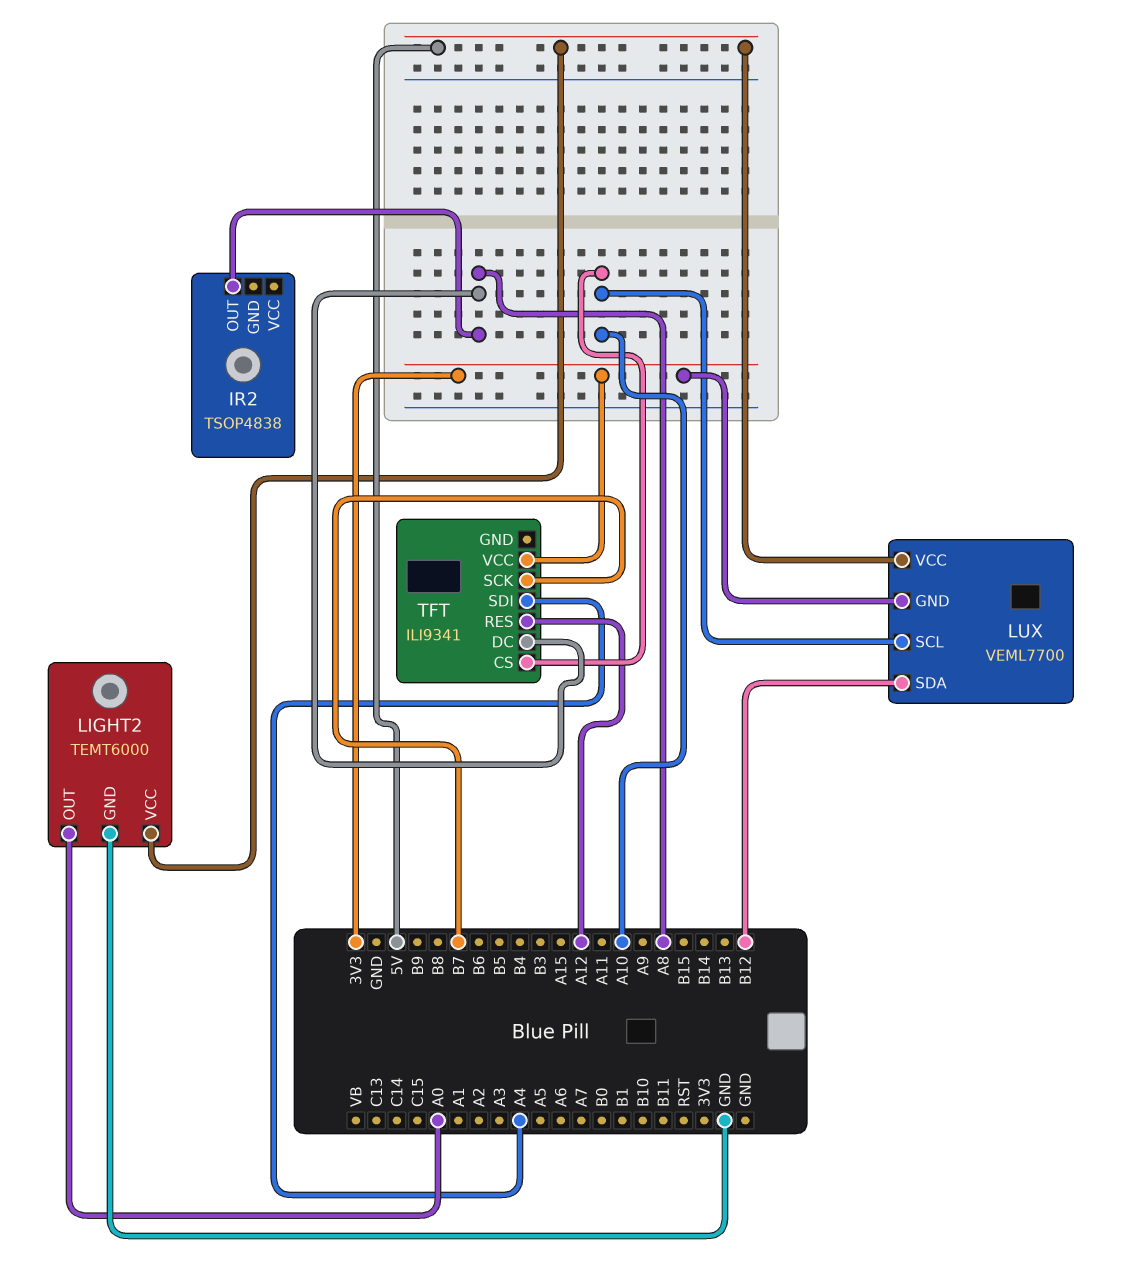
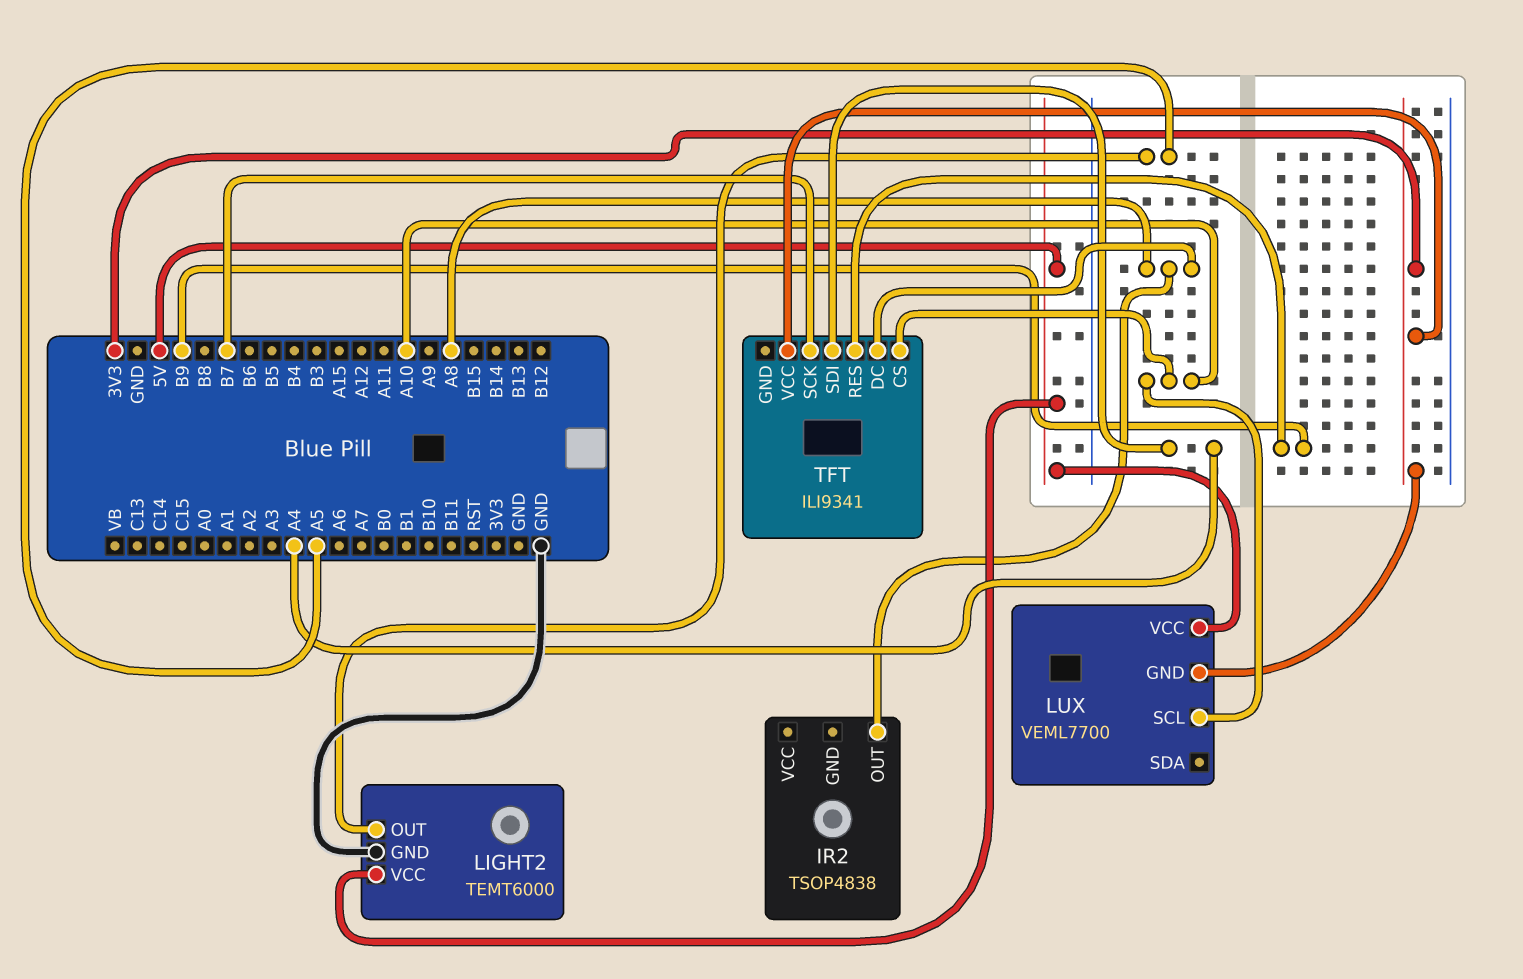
LIGHT2 pin OUT: A0 -> A5
LUX pin SDA: B12 -> none
TFT pin RES: A12 -> B9

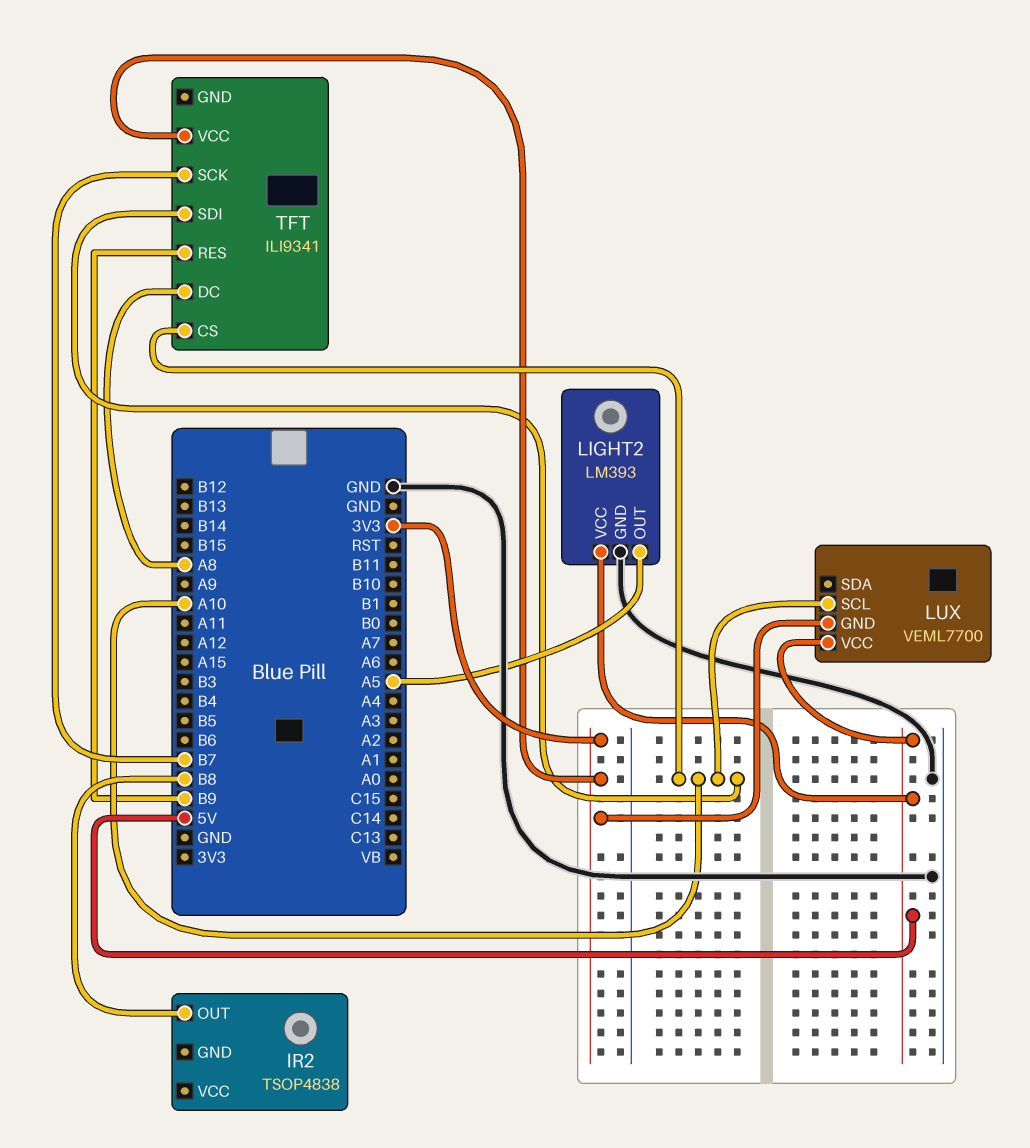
IR2 pin OUT: A8 -> B8
LIGHT2: TEMT6000 -> LM393
TFT pin SDI: A4 -> A10

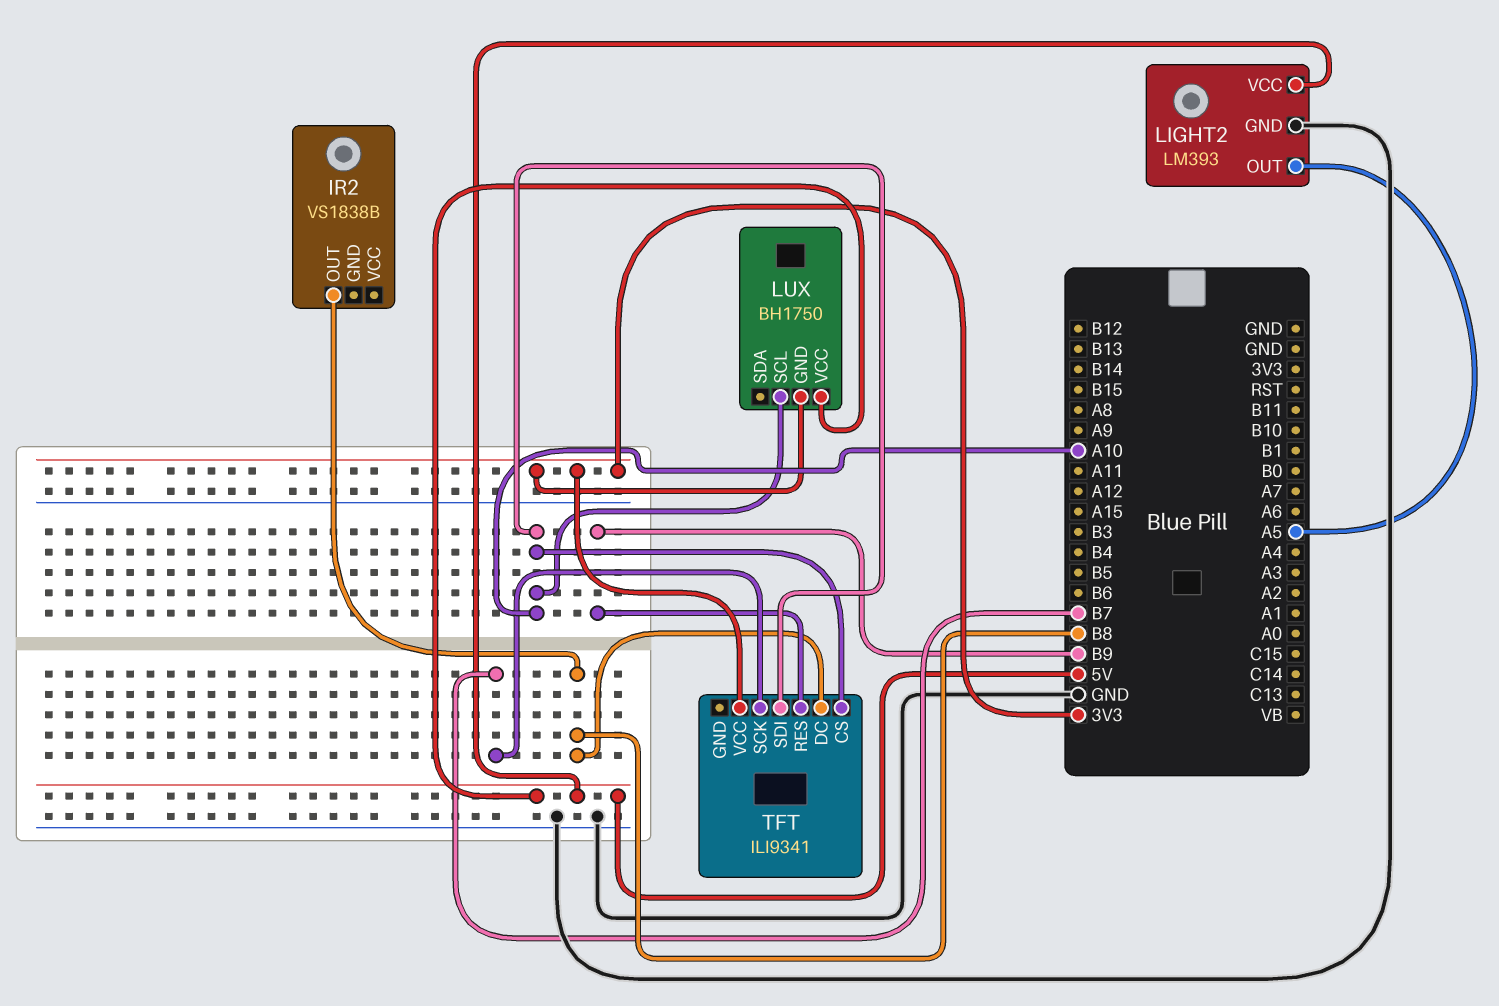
IR2: TSOP4838 -> VS1838B
LUX: VEML7700 -> BH1750
TFT pin DC: A8 -> B8

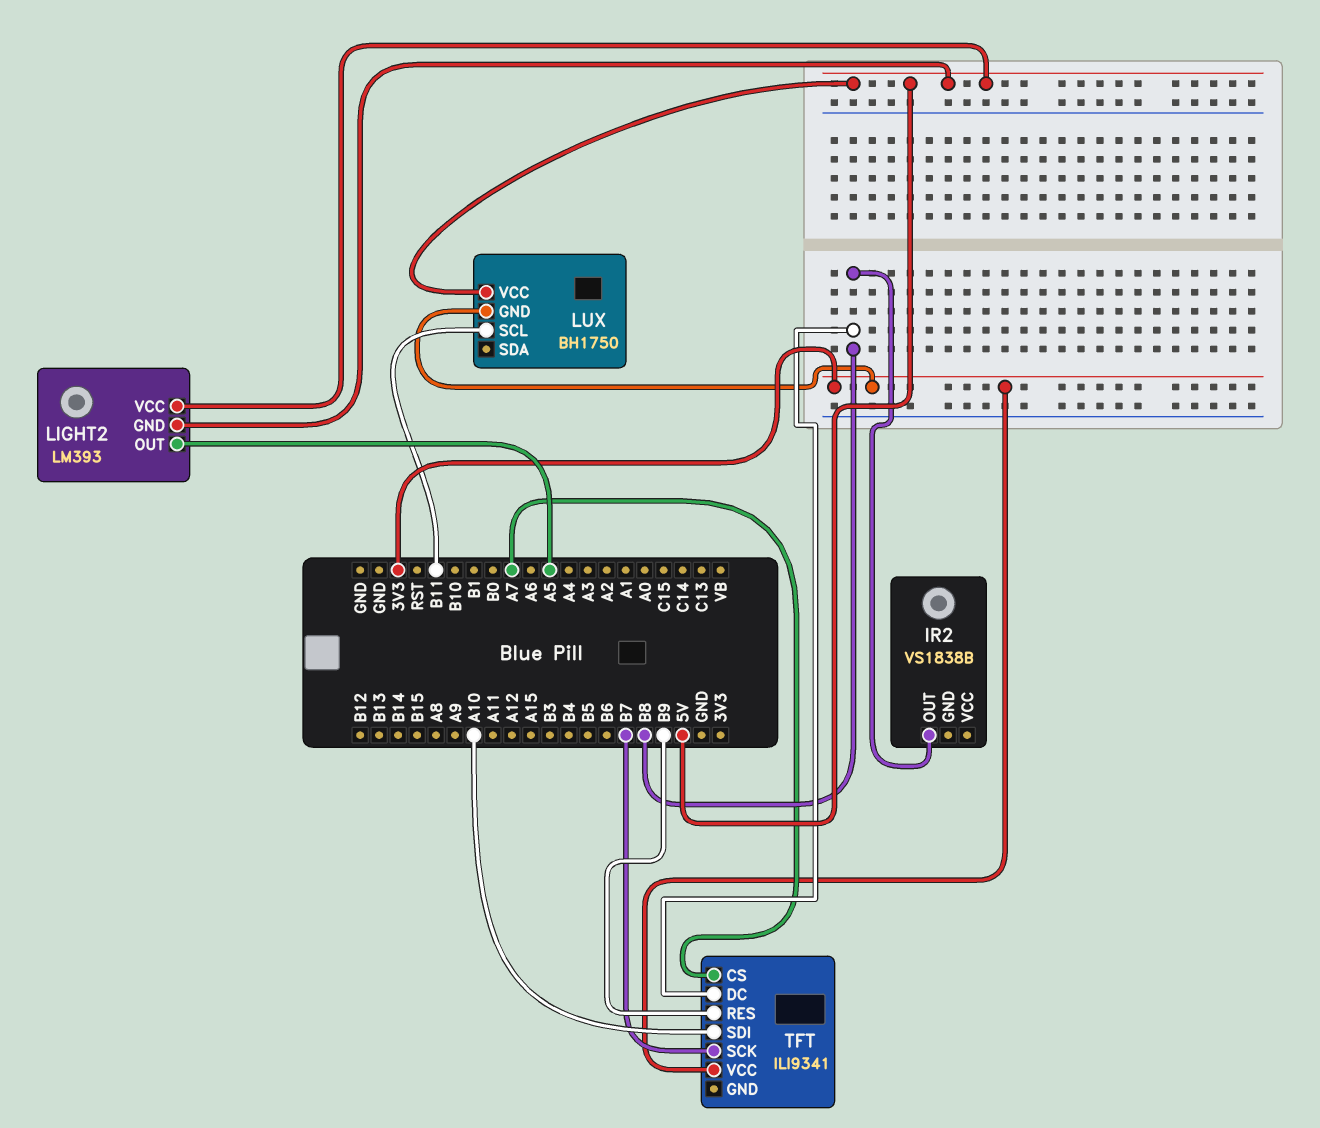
LIGHT2 pin GND: GND -> 5V
LUX pin SCL: A10 -> B11
TFT pin CS: A10 -> A7

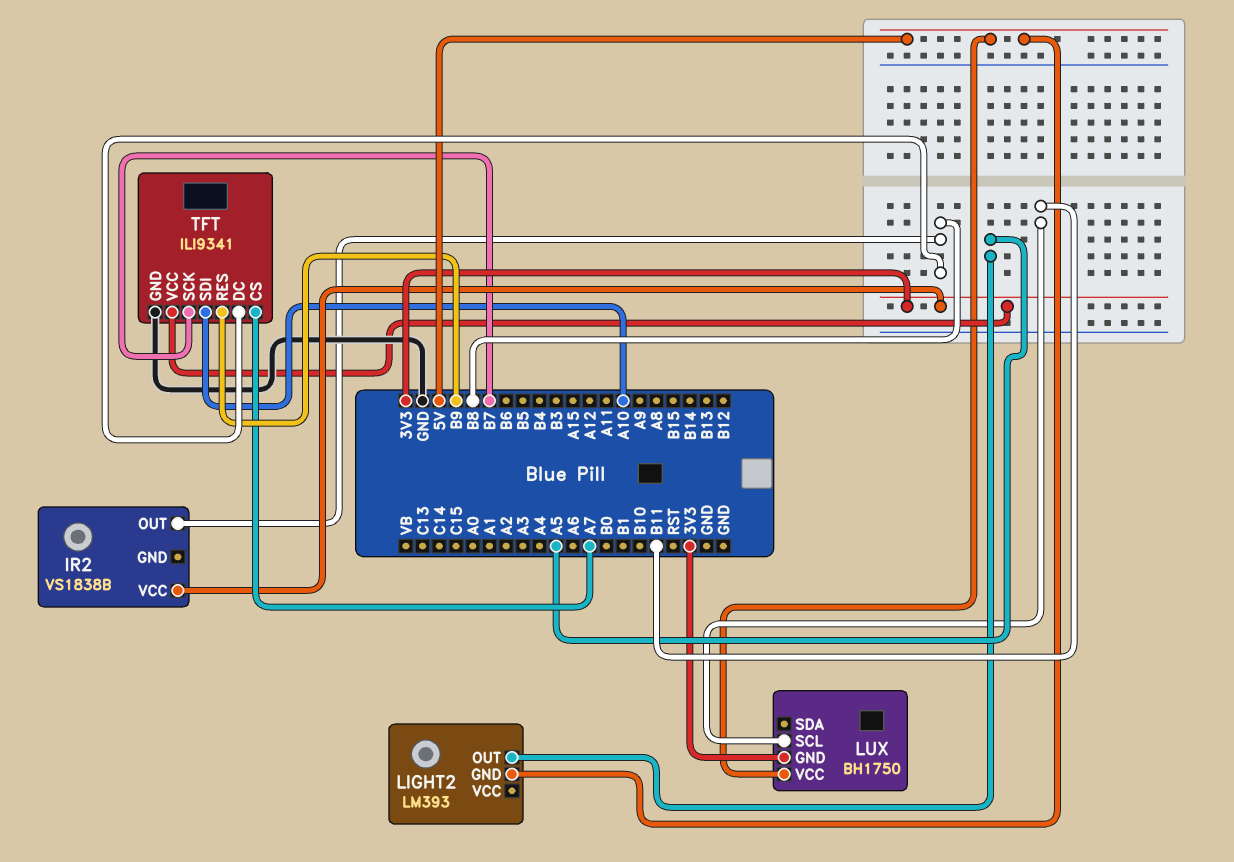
IR2 pin VCC: none -> 3V3
LIGHT2 pin VCC: 5V -> none
TFT pin GND: none -> GND

